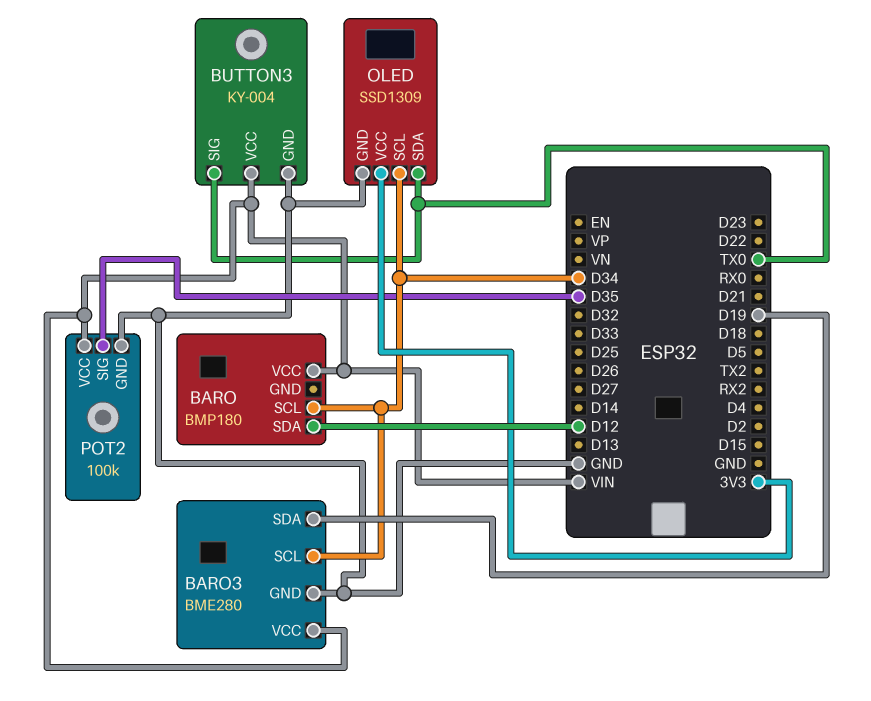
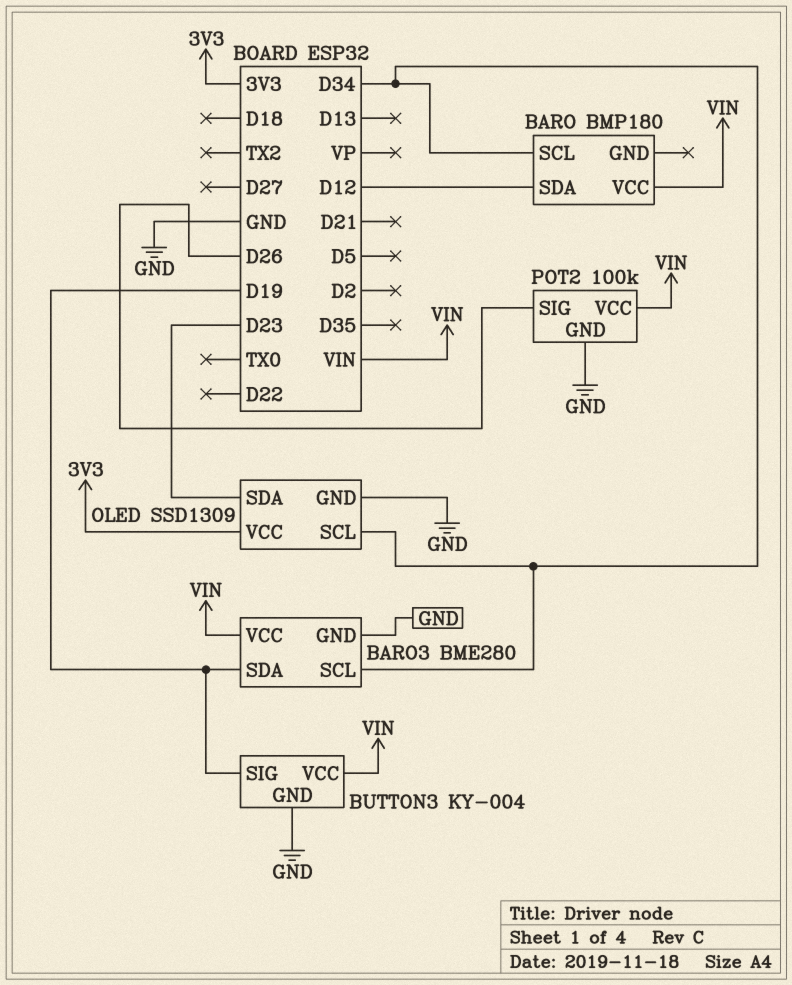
BUTTON3 pin SIG: TX0 -> D19
OLED pin SDA: TX0 -> D23
POT2 pin SIG: D35 -> D26

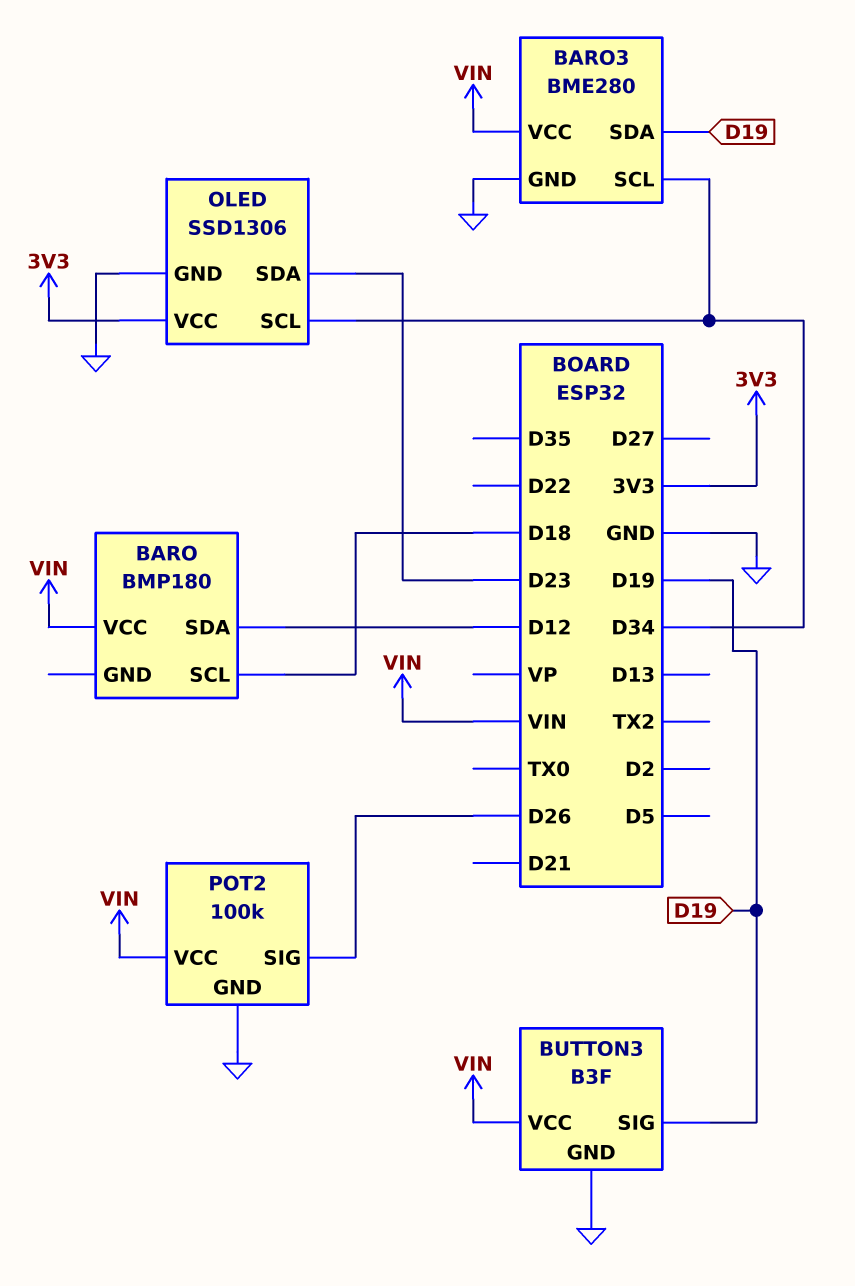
BARO pin SCL: D34 -> D18
BUTTON3: KY-004 -> B3F
OLED: SSD1309 -> SSD1306

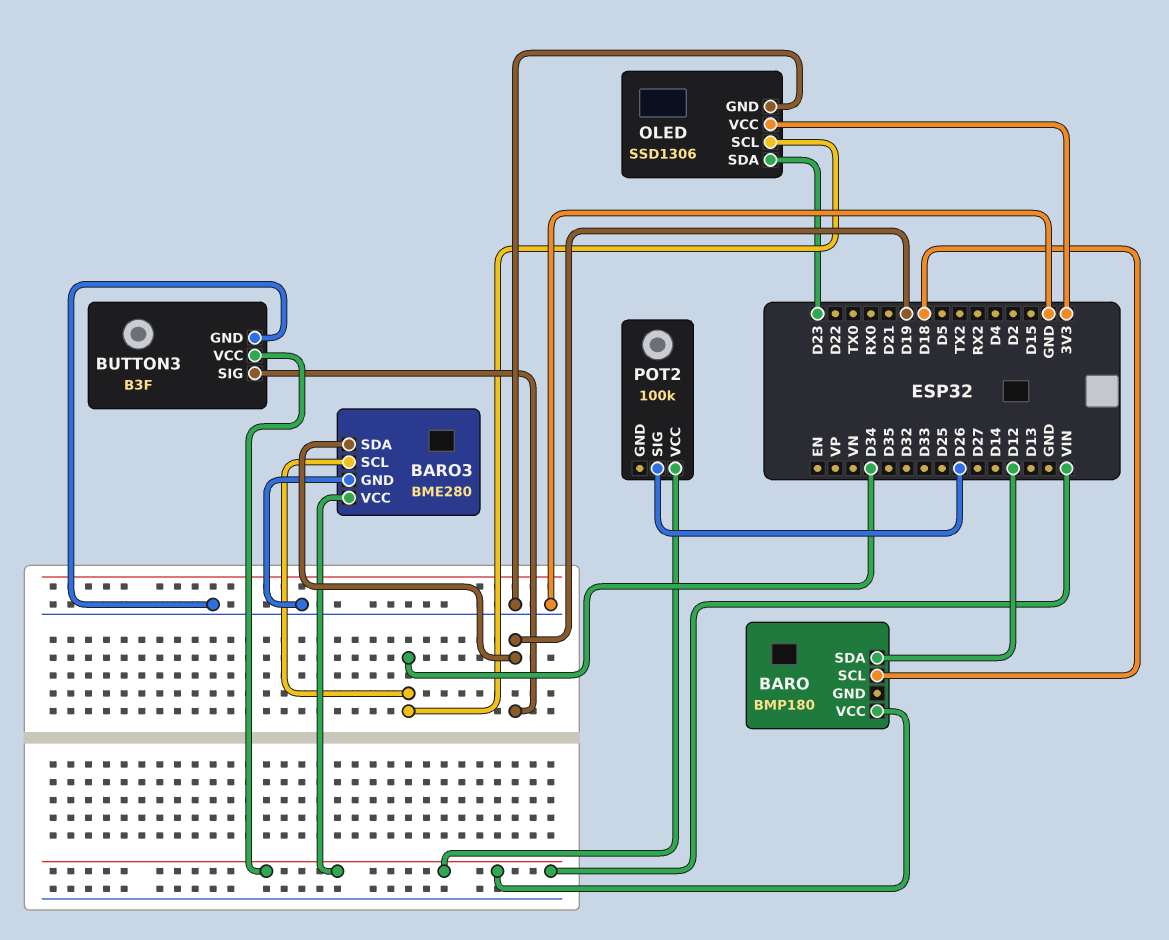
POT2 pin GND: GND -> none

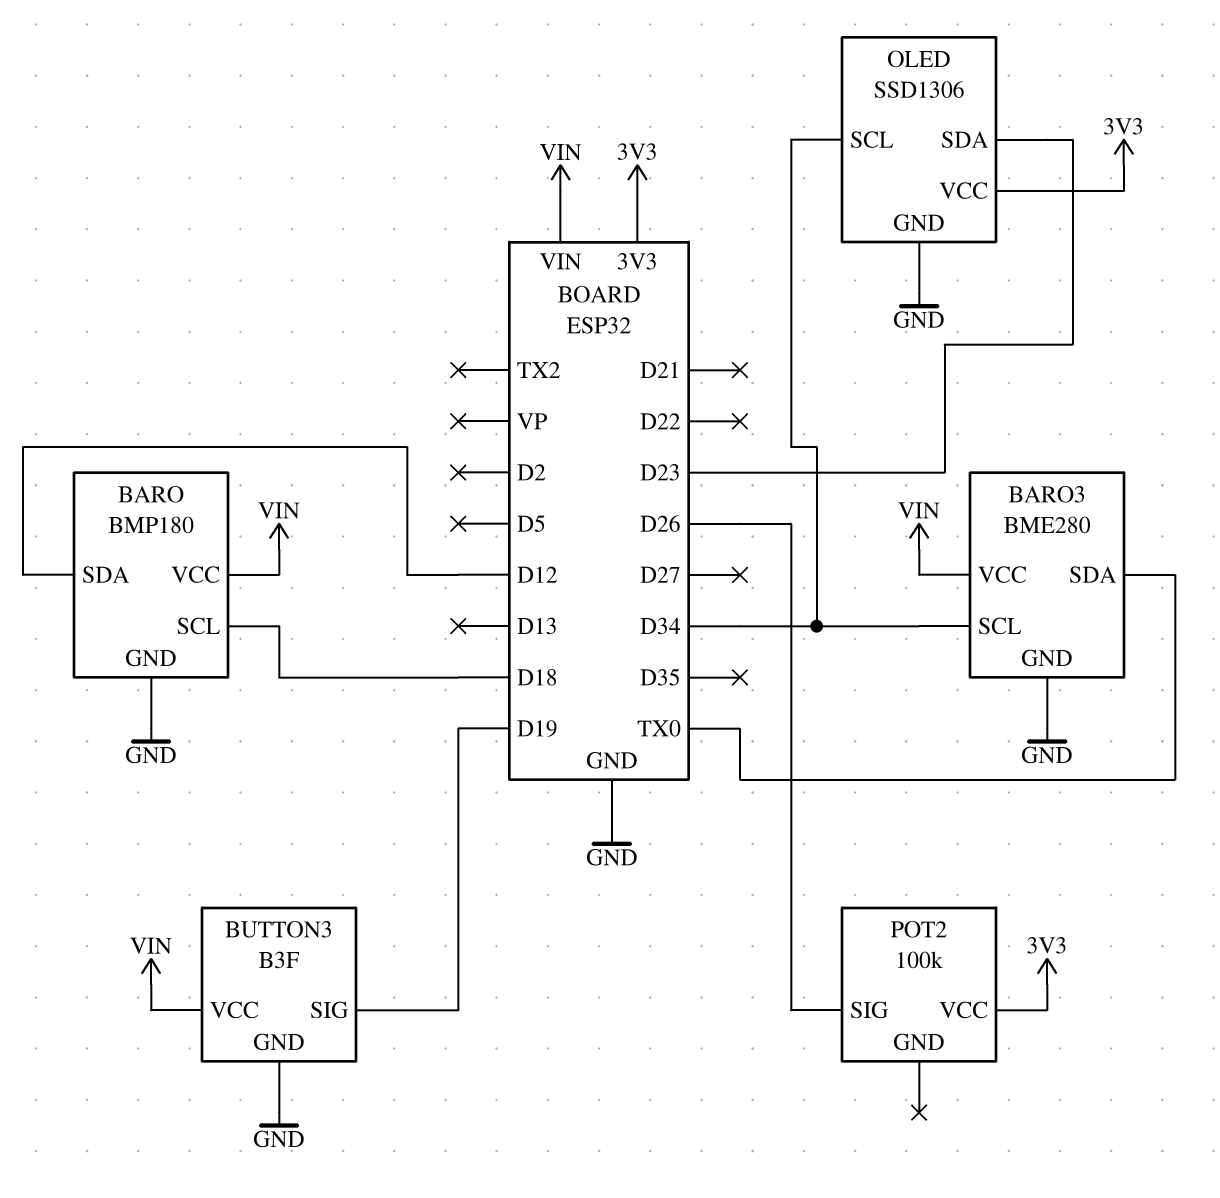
BARO pin GND: none -> GND
BARO3 pin SDA: D19 -> TX0
POT2 pin VCC: VIN -> 3V3

